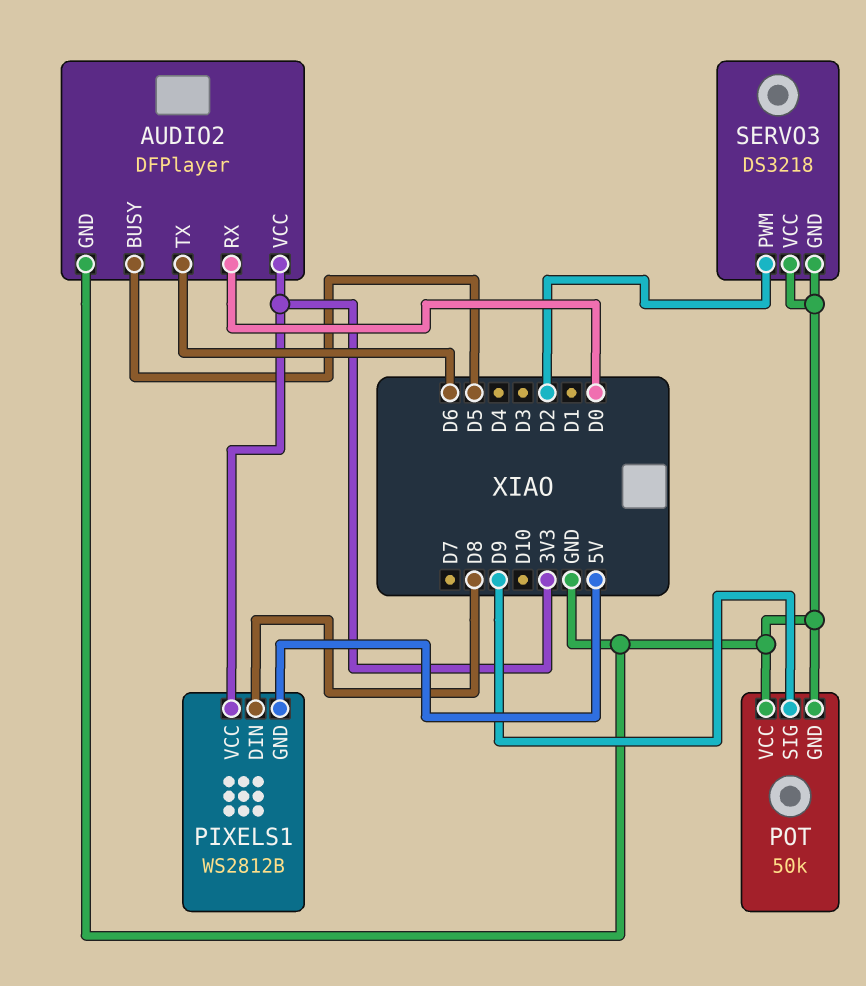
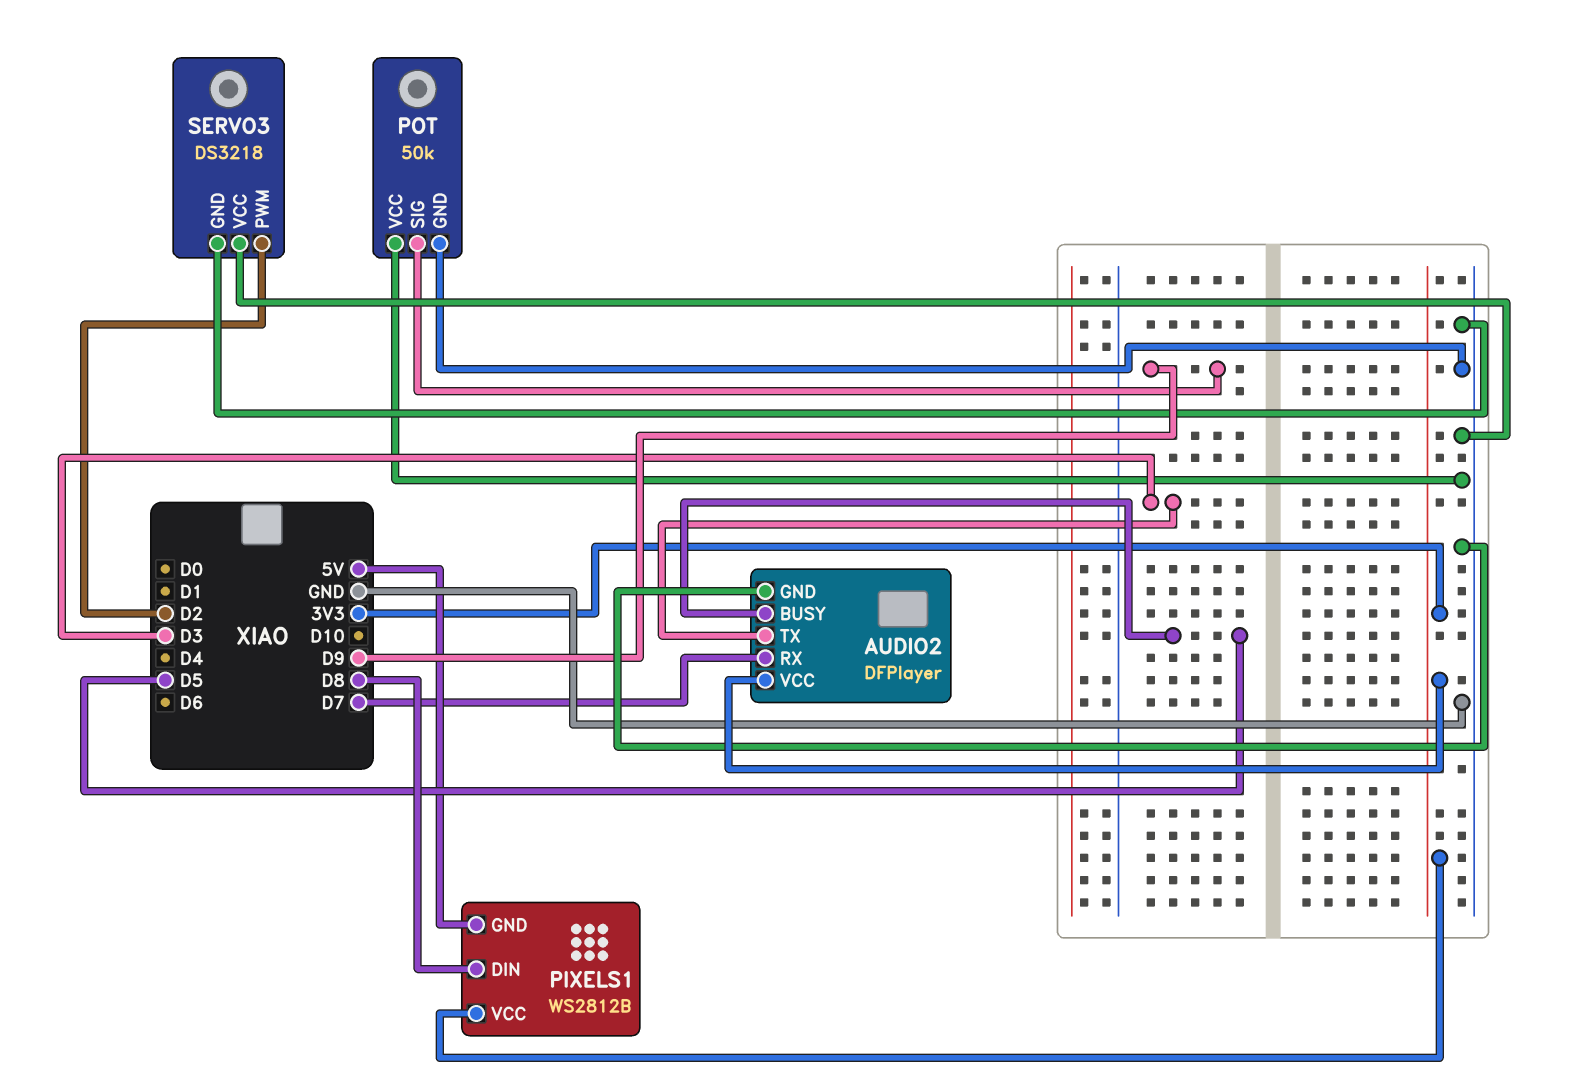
AUDIO2 pin RX: D0 -> D7
AUDIO2 pin TX: D6 -> D3

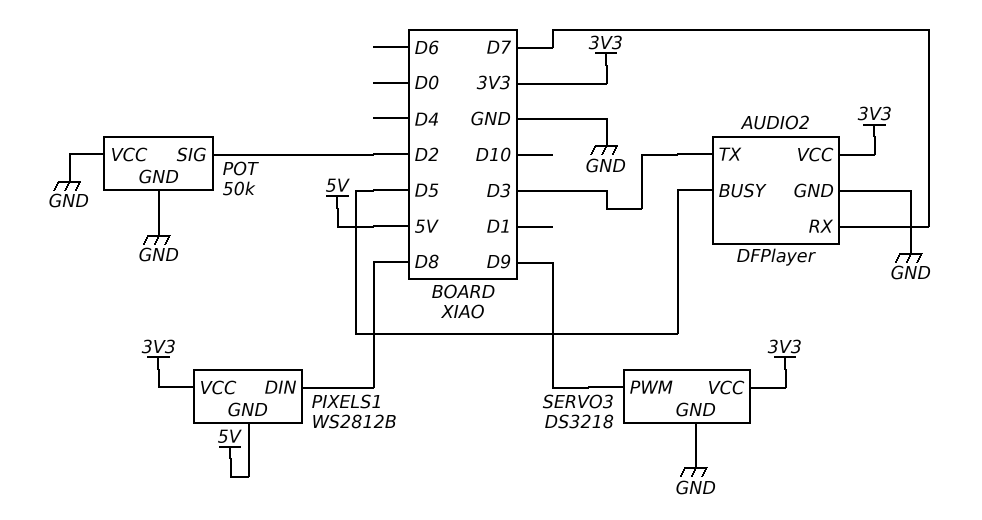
POT pin SIG: D9 -> D2
SERVO3 pin PWM: D2 -> D9
SERVO3 pin VCC: GND -> 3V3

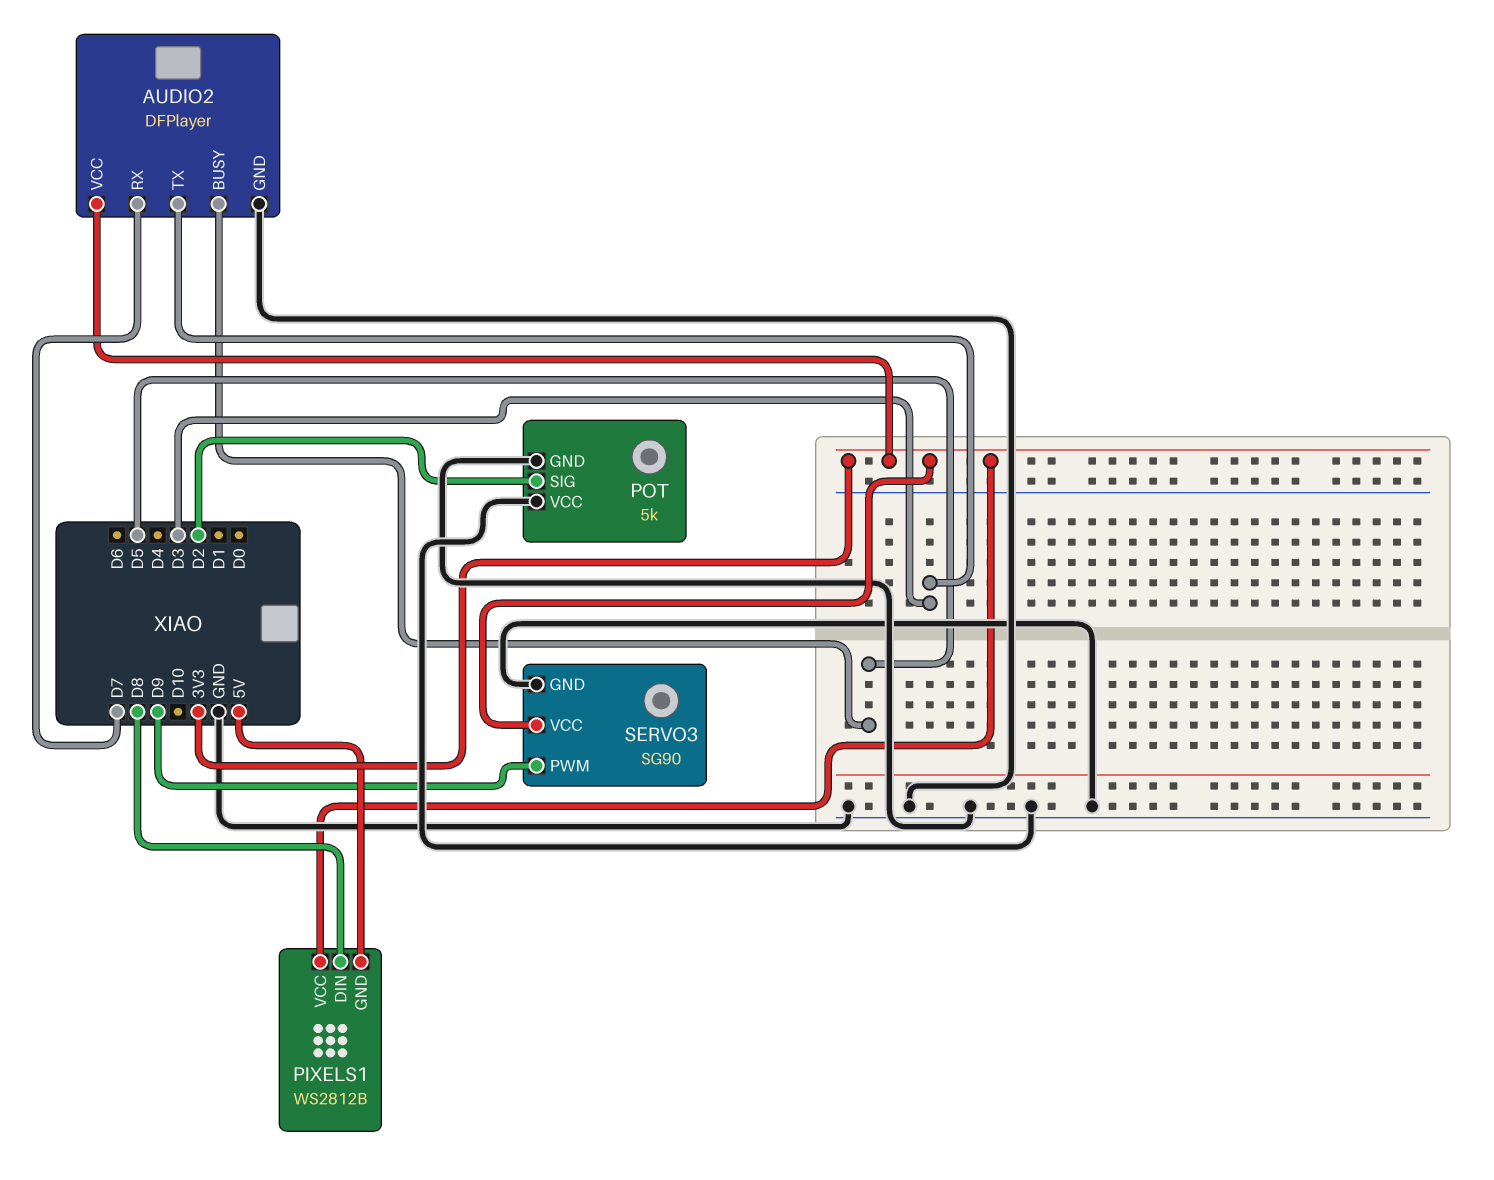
POT: 50k -> 5k
SERVO3: DS3218 -> SG90

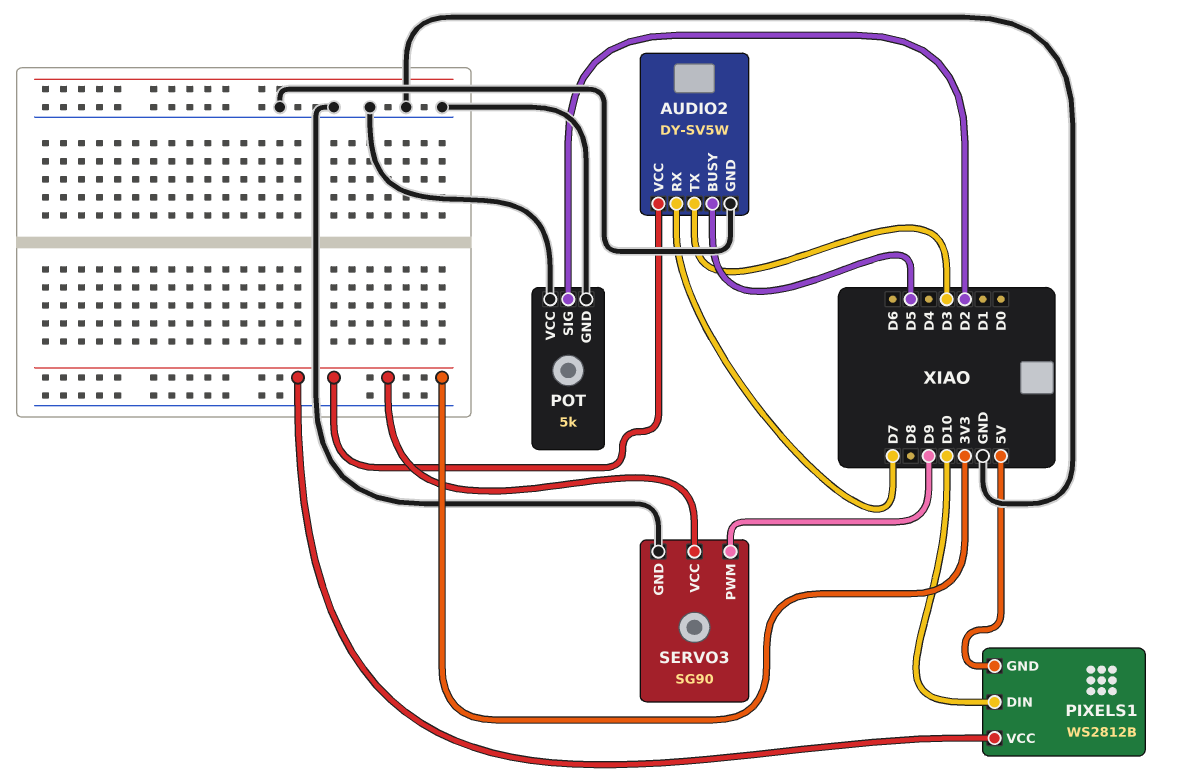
AUDIO2: DFPlayer -> DY-SV5W
PIXELS1 pin DIN: D8 -> D10

